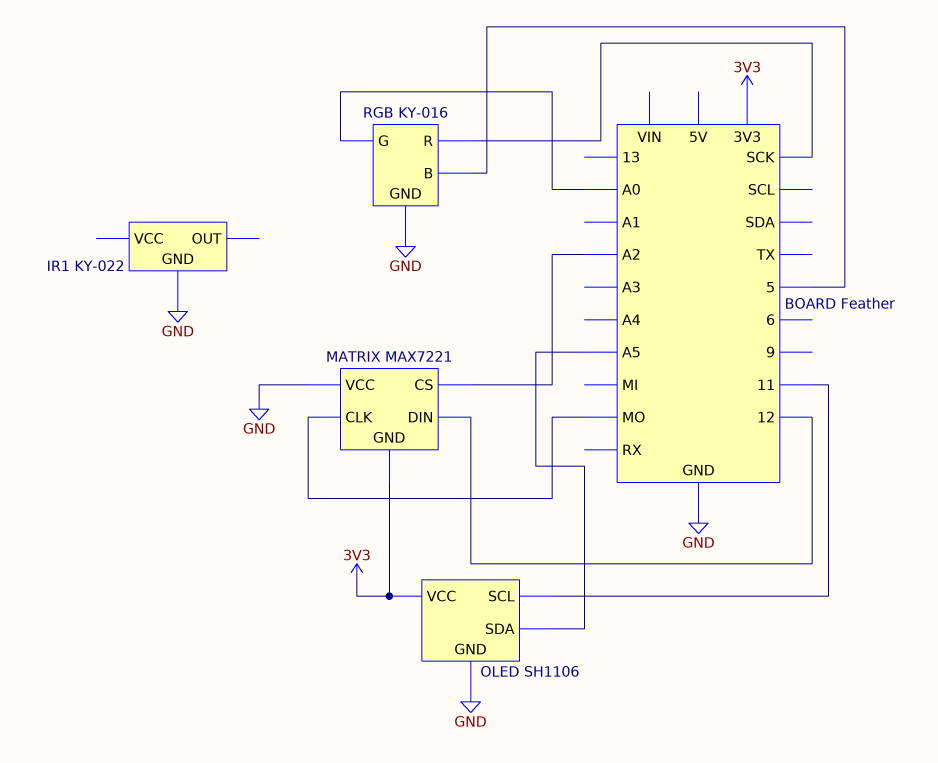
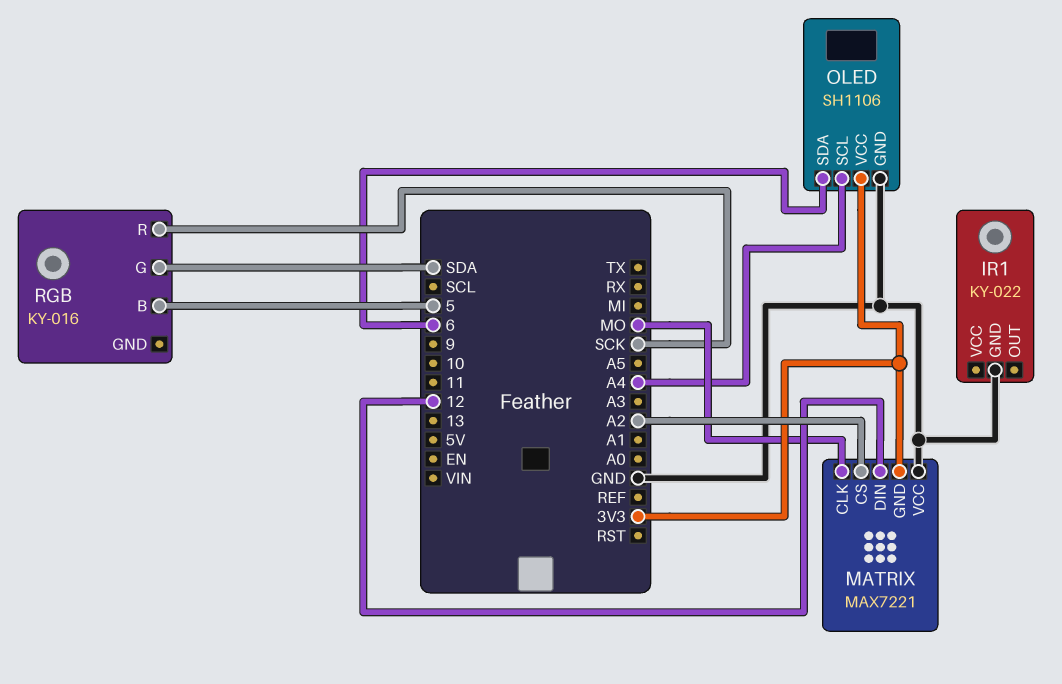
OLED pin SCL: 11 -> A4
OLED pin SDA: A5 -> 6
RGB pin G: A0 -> SDA
RGB pin GND: GND -> none

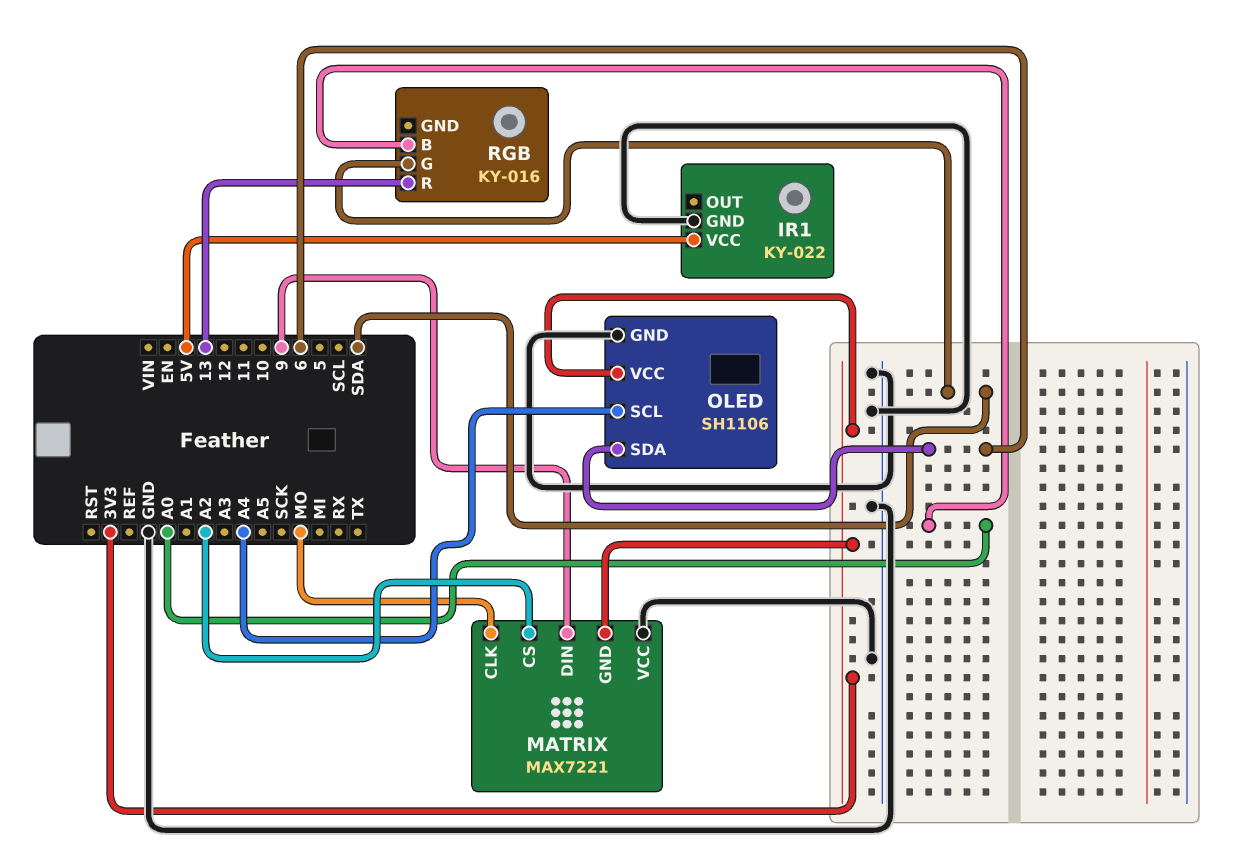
IR1 pin VCC: none -> 5V
MATRIX pin DIN: 12 -> 9
RGB pin B: 5 -> A0
RGB pin R: SCK -> 13

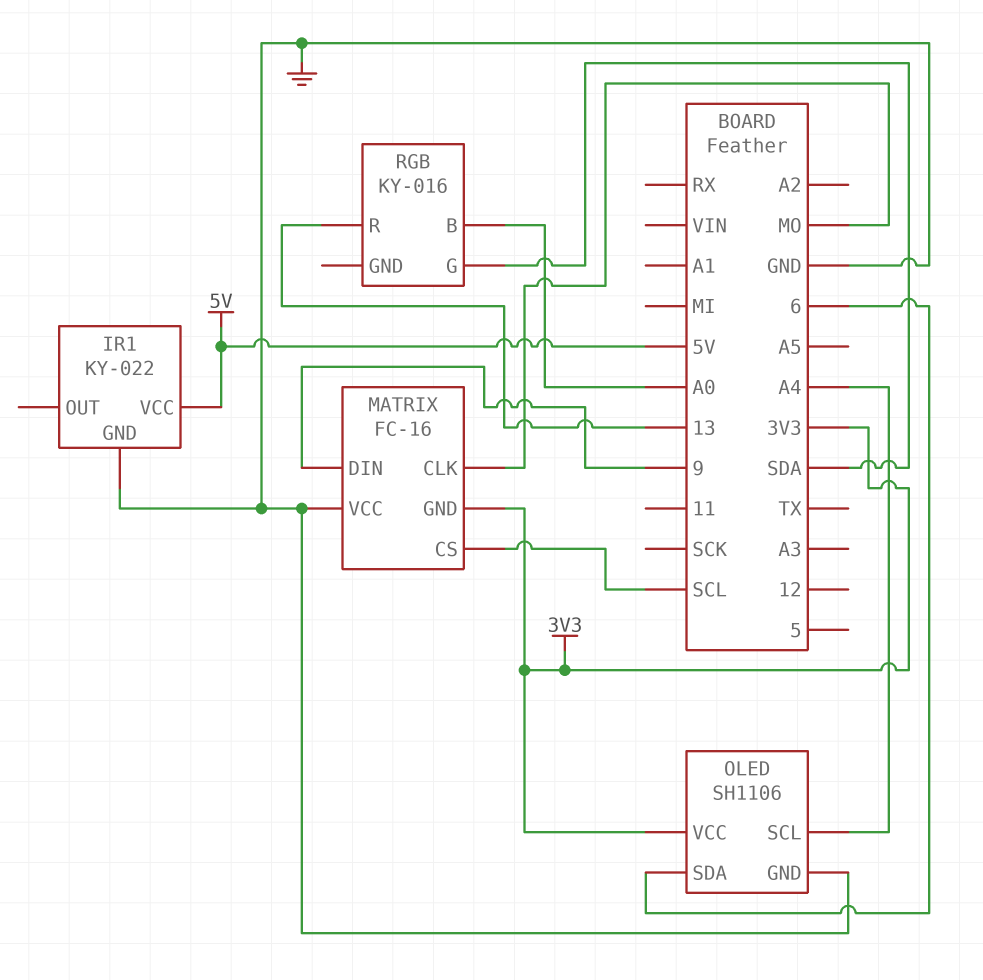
MATRIX: MAX7221 -> FC-16
MATRIX pin CS: A2 -> SCL

